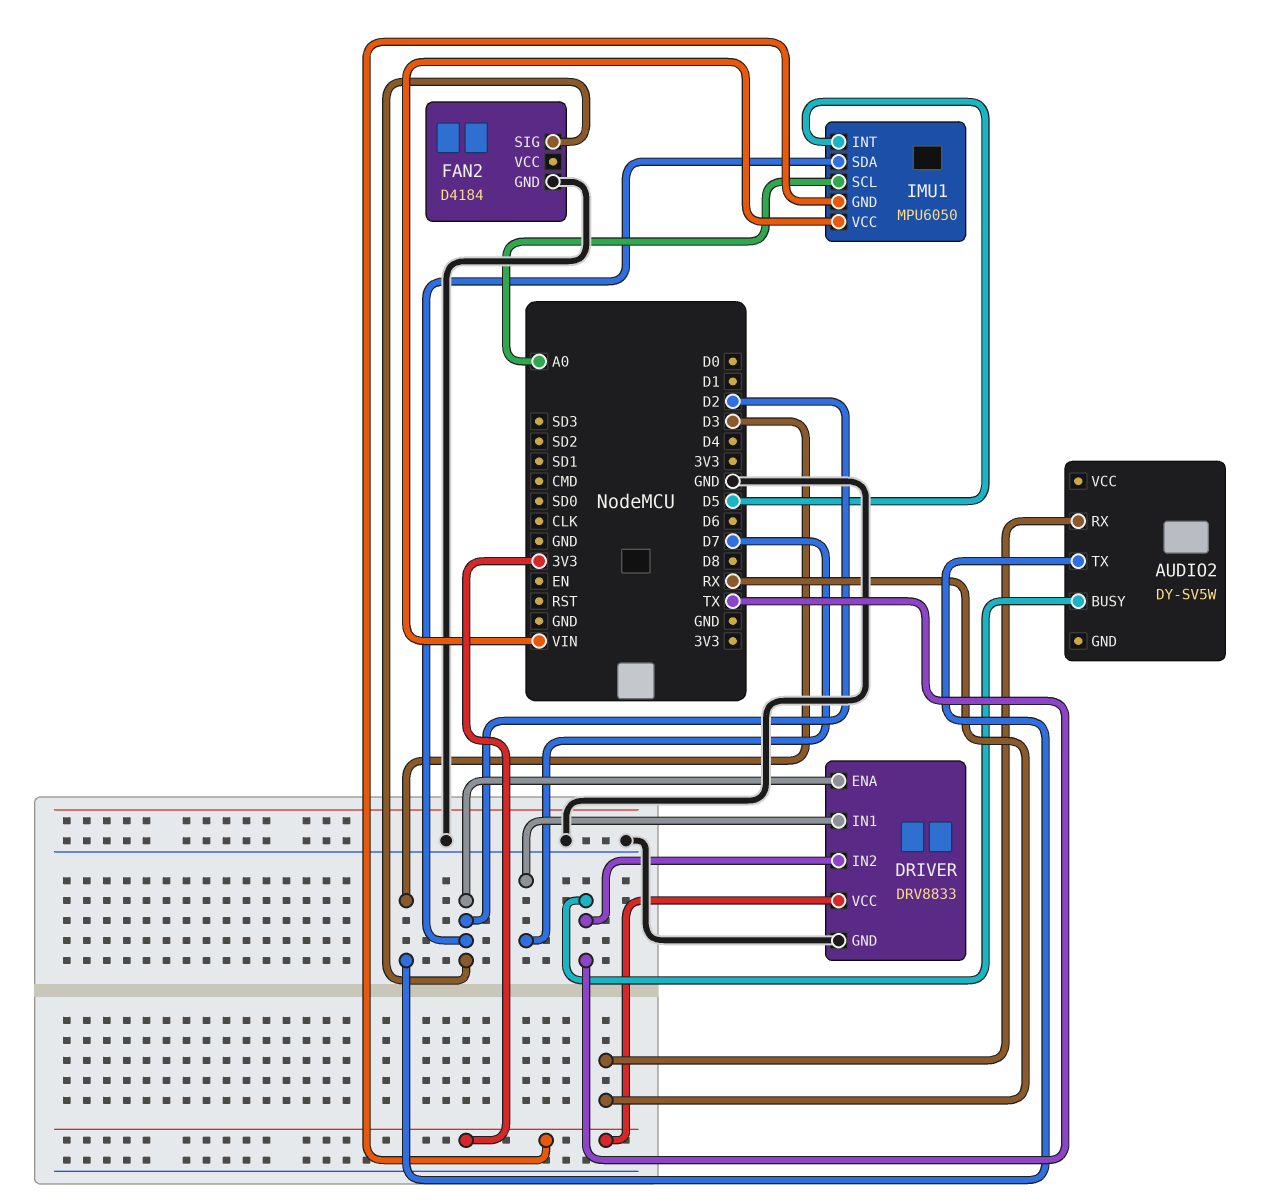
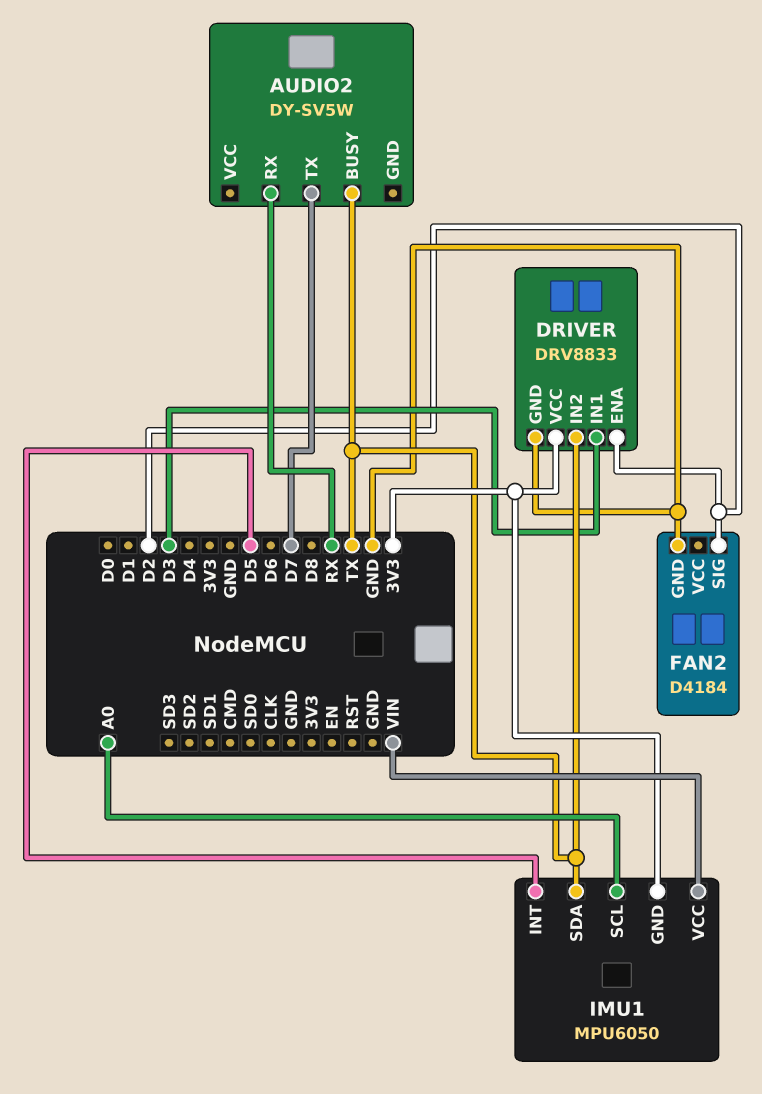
AUDIO2 pin TX: D3 -> D7
DRIVER pin IN1: D7 -> D3
IMU1 pin SDA: D2 -> TX

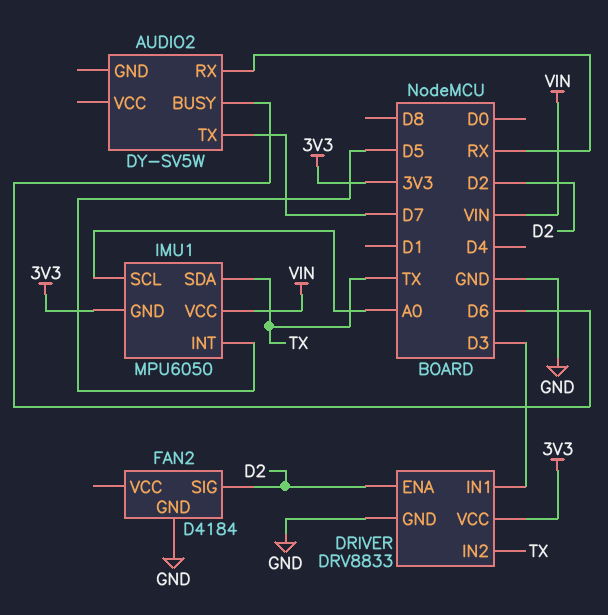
AUDIO2 pin BUSY: TX -> D6

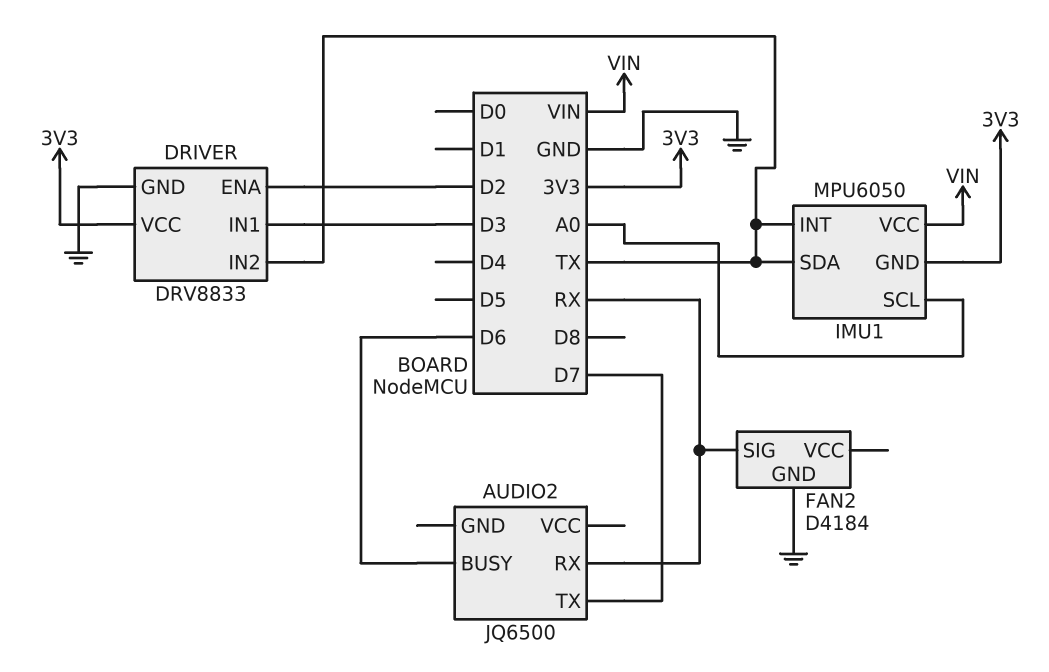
AUDIO2: DY-SV5W -> JQ6500
FAN2 pin SIG: D2 -> RX
IMU1 pin INT: D5 -> TX

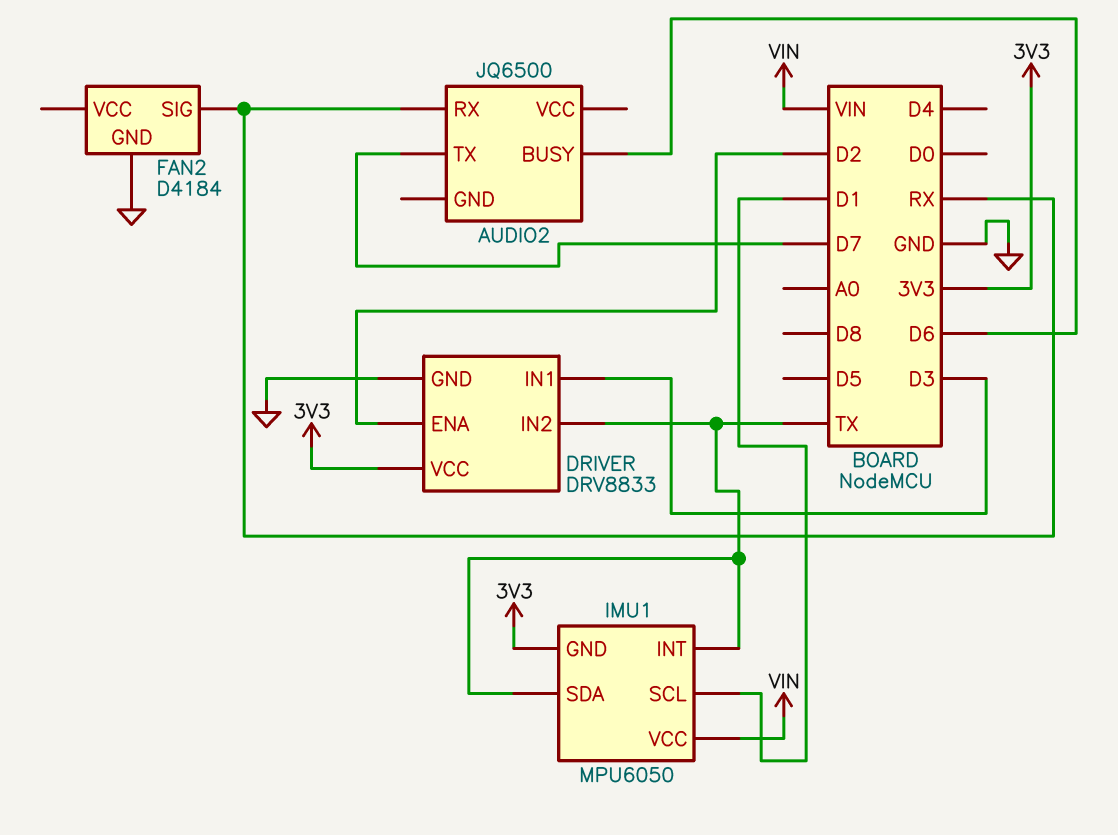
IMU1 pin SCL: A0 -> D1

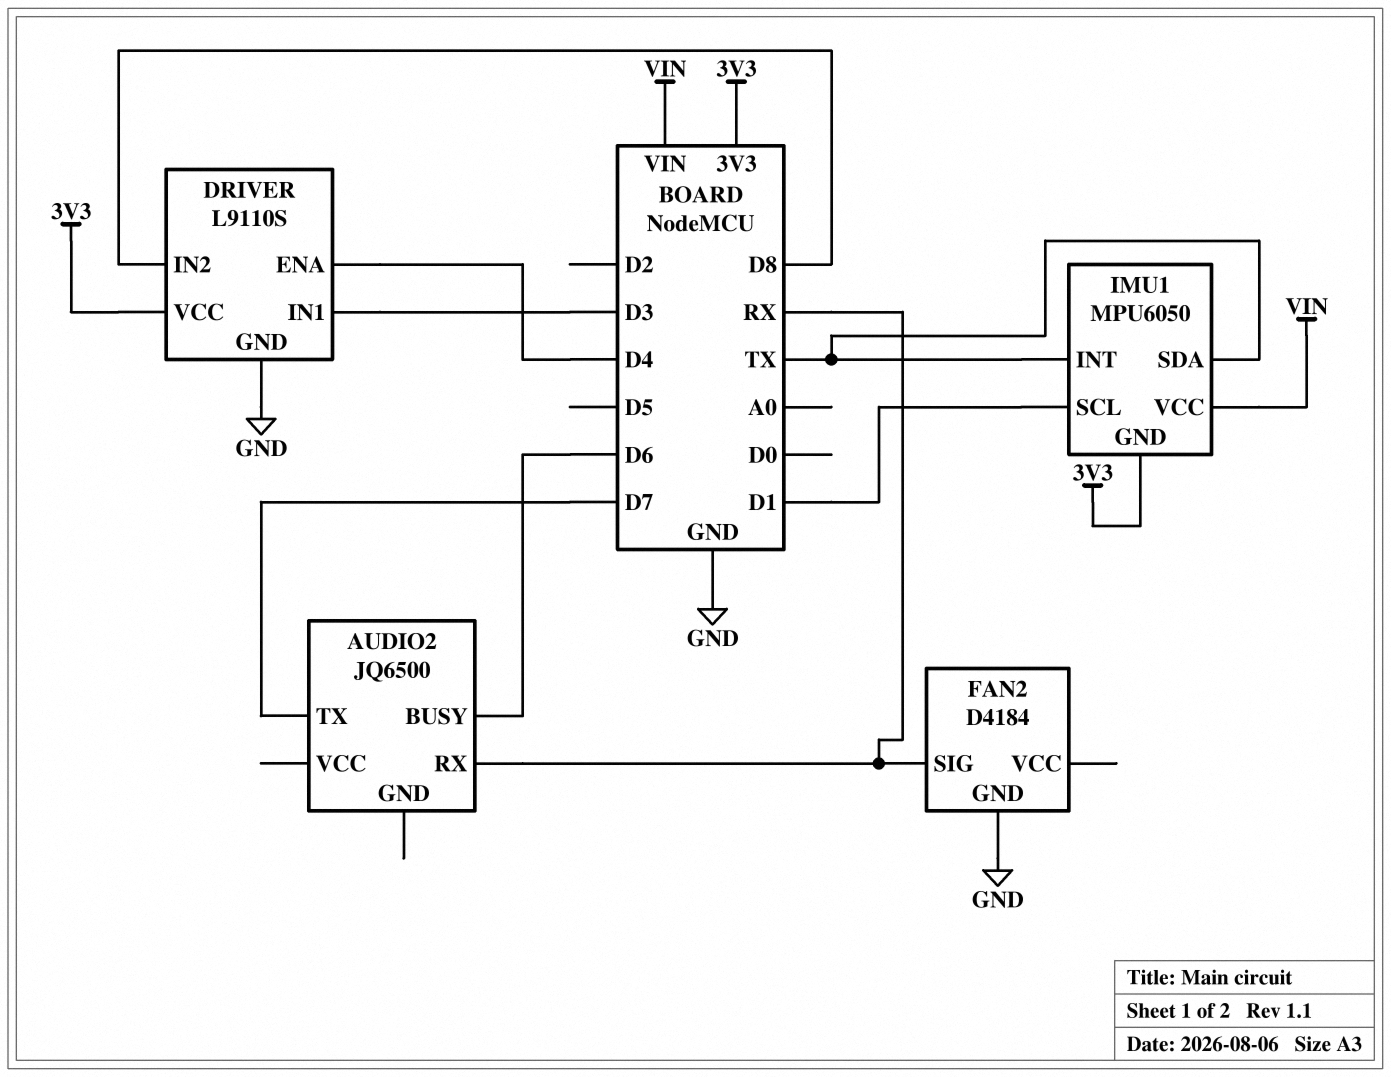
DRIVER: DRV8833 -> L9110S
DRIVER pin ENA: D2 -> D4
DRIVER pin IN2: TX -> D8

